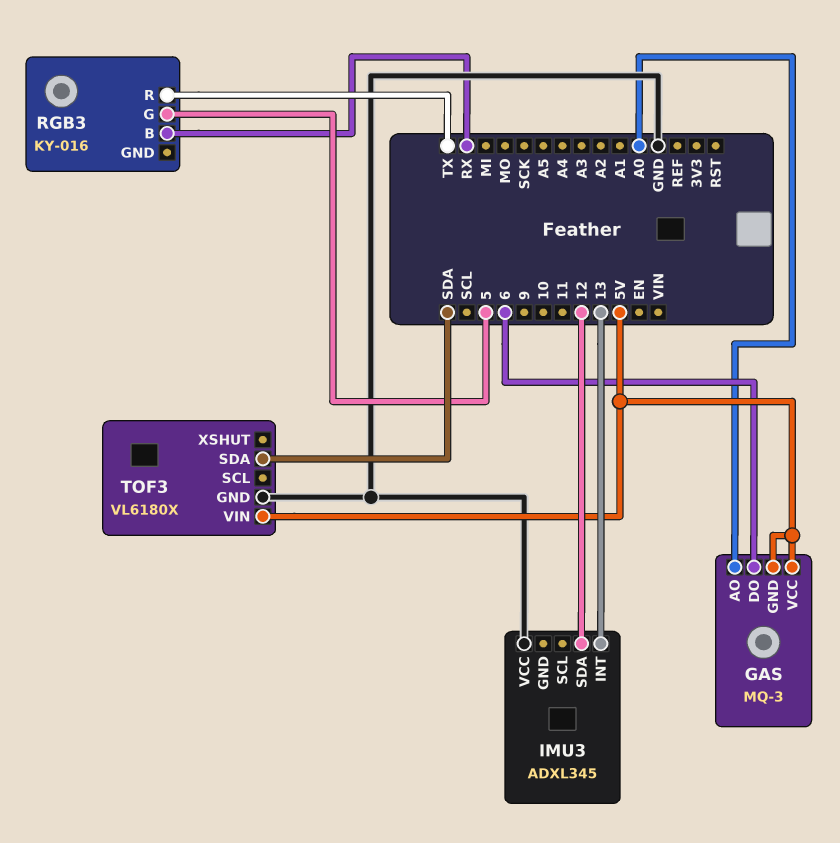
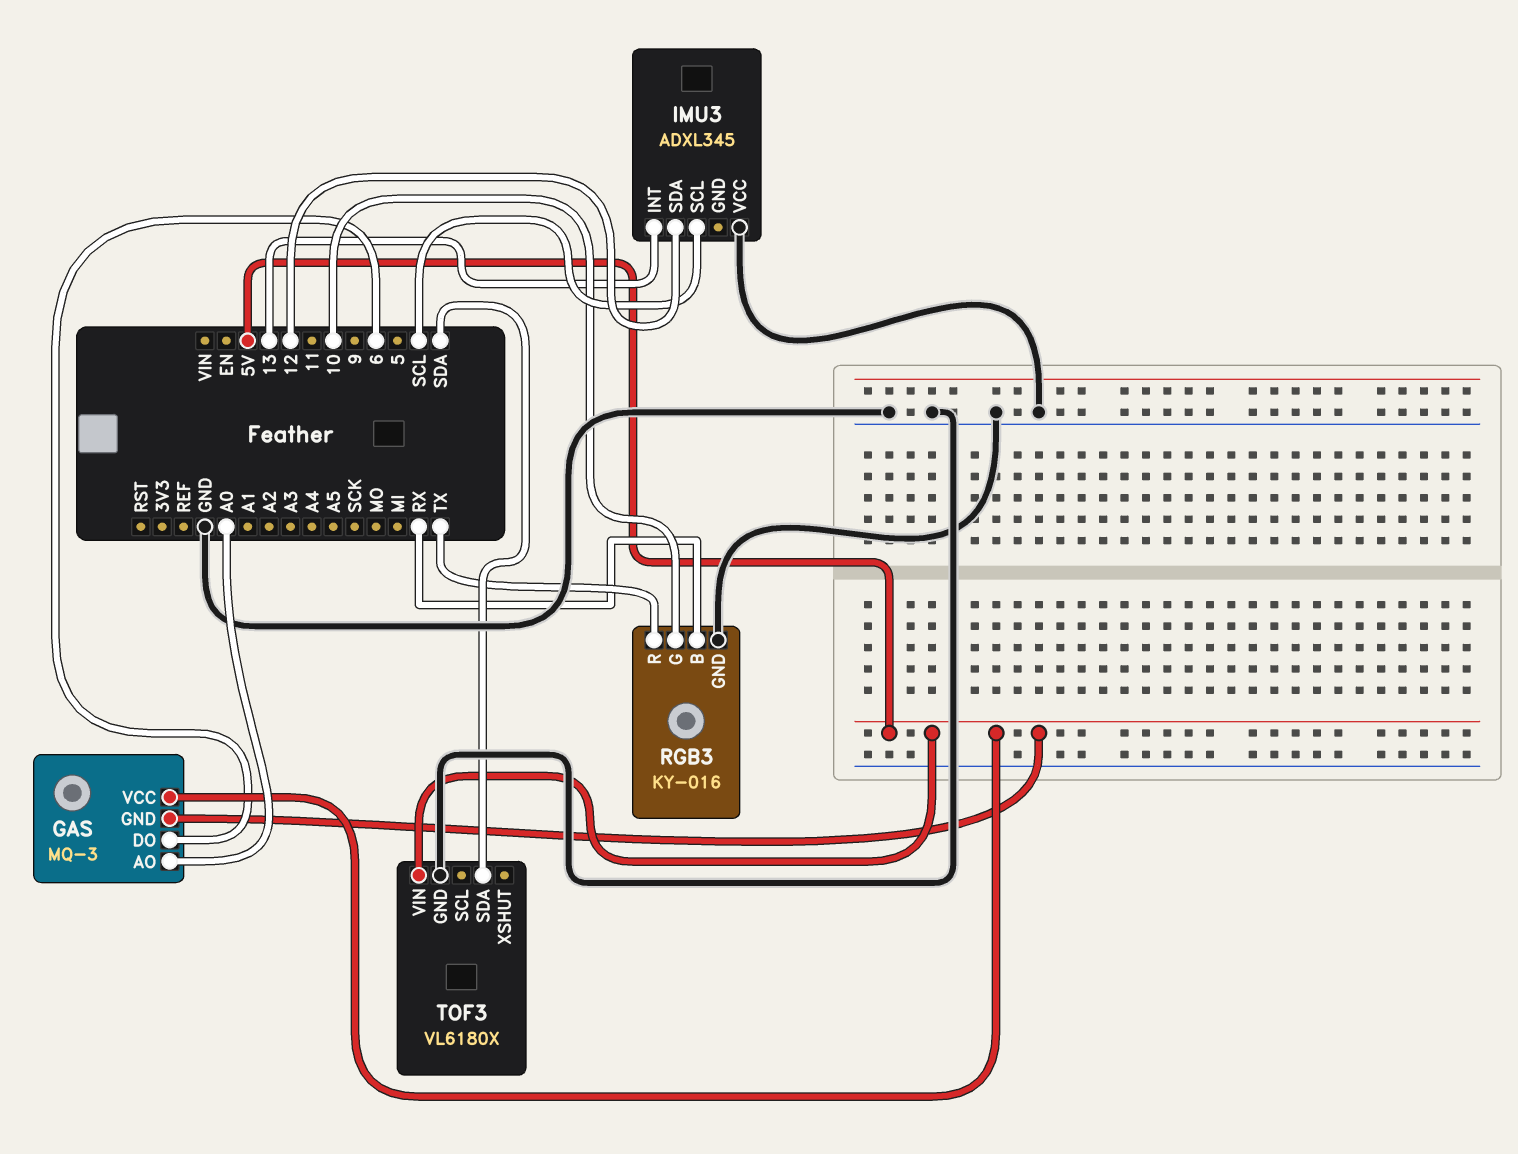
IMU3 pin SCL: none -> SCL
RGB3 pin G: 5 -> 10
RGB3 pin GND: none -> GND

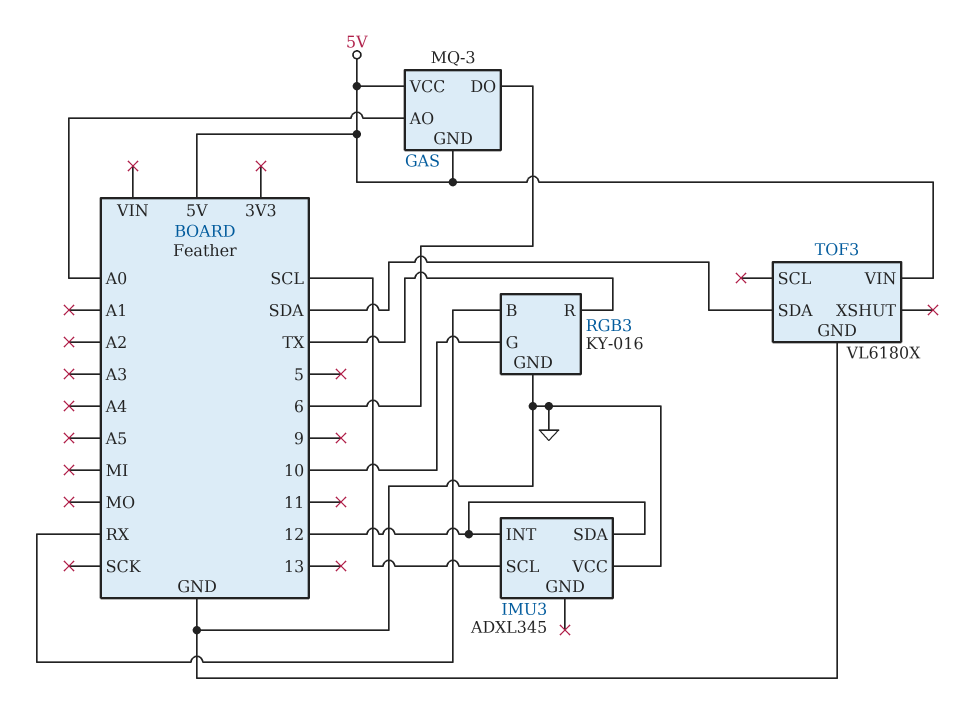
IMU3 pin INT: 13 -> 12

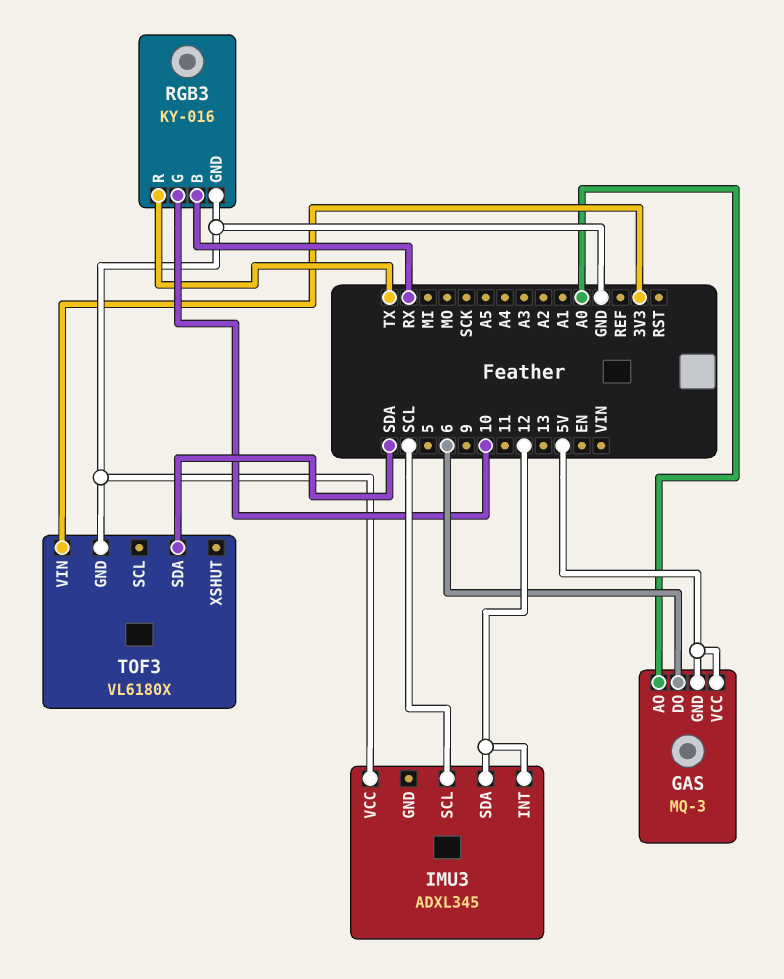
TOF3 pin VIN: 5V -> 3V3

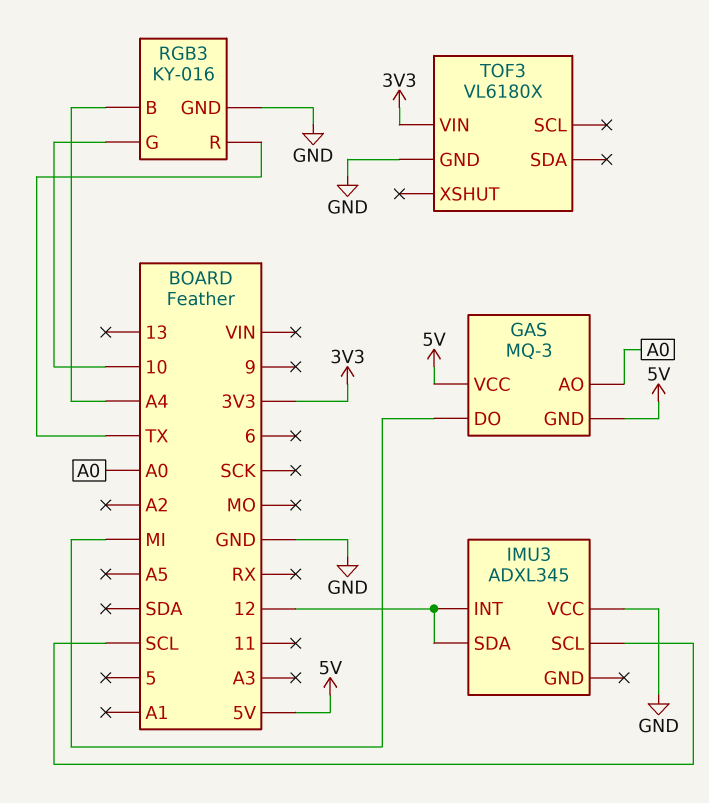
GAS pin DO: 6 -> MI
RGB3 pin B: RX -> A4
TOF3 pin SDA: SDA -> none

